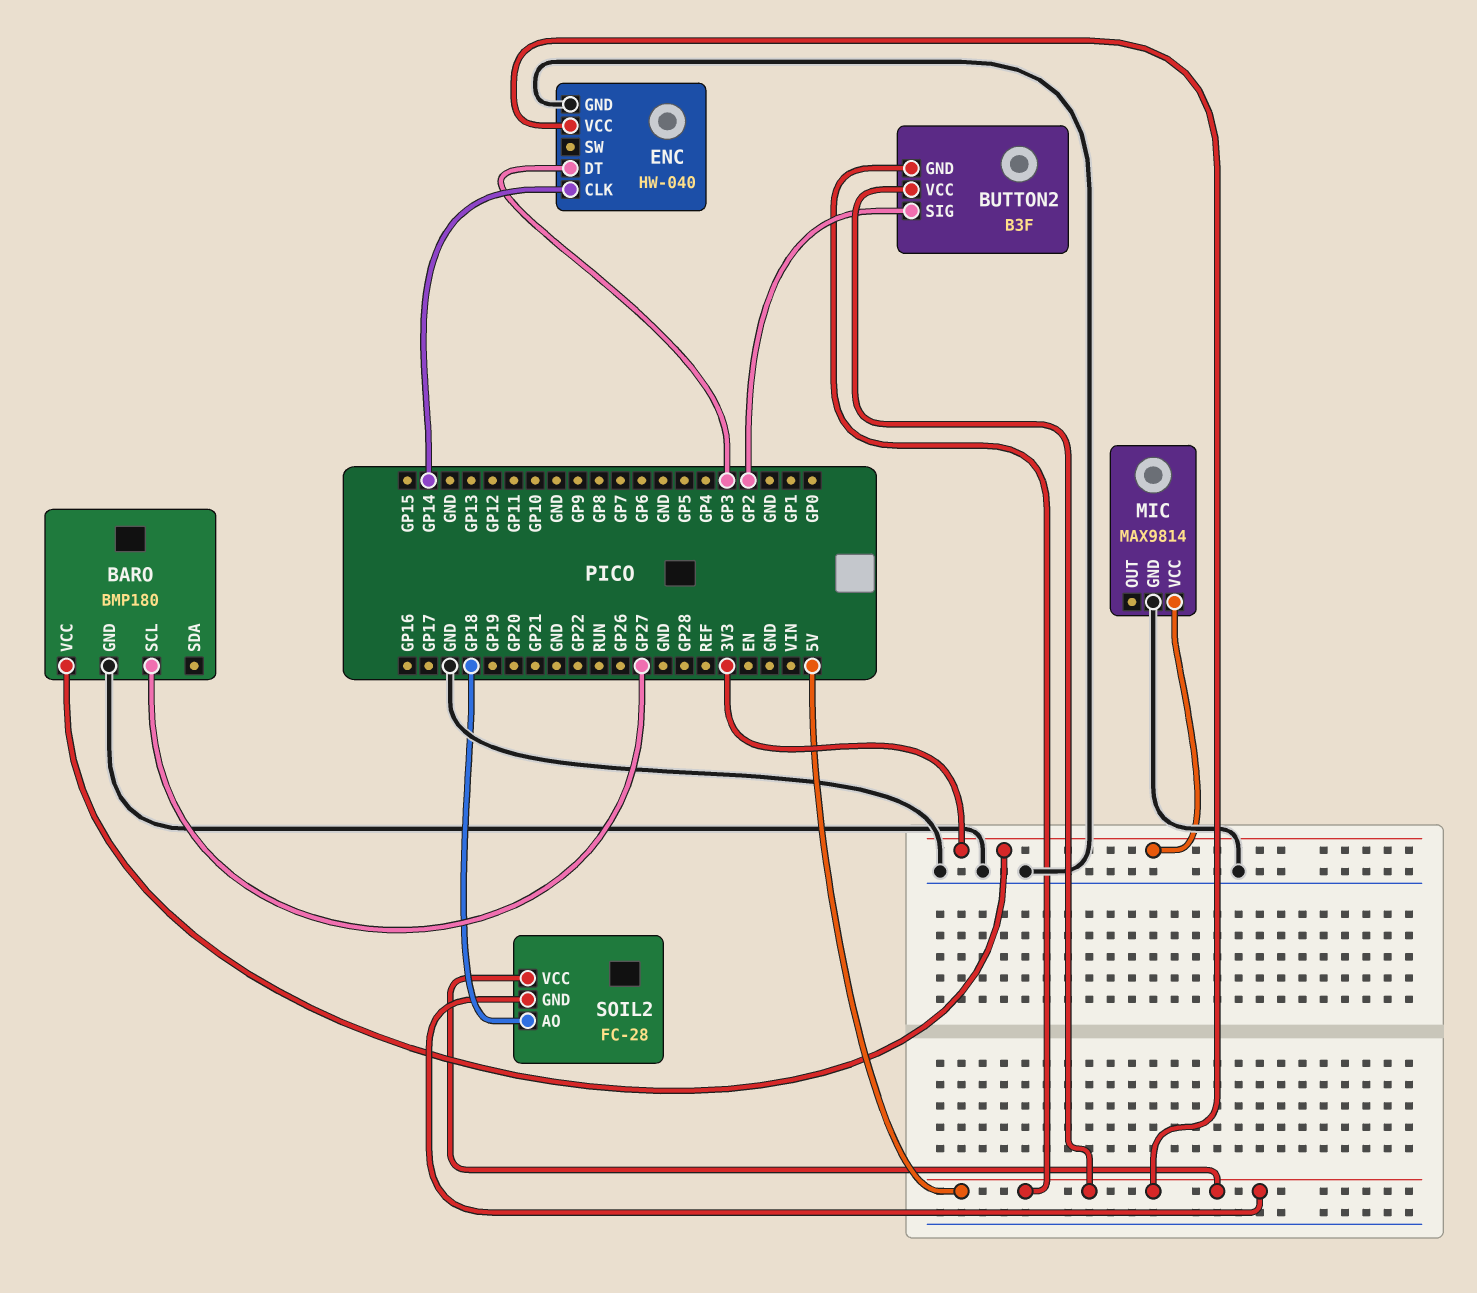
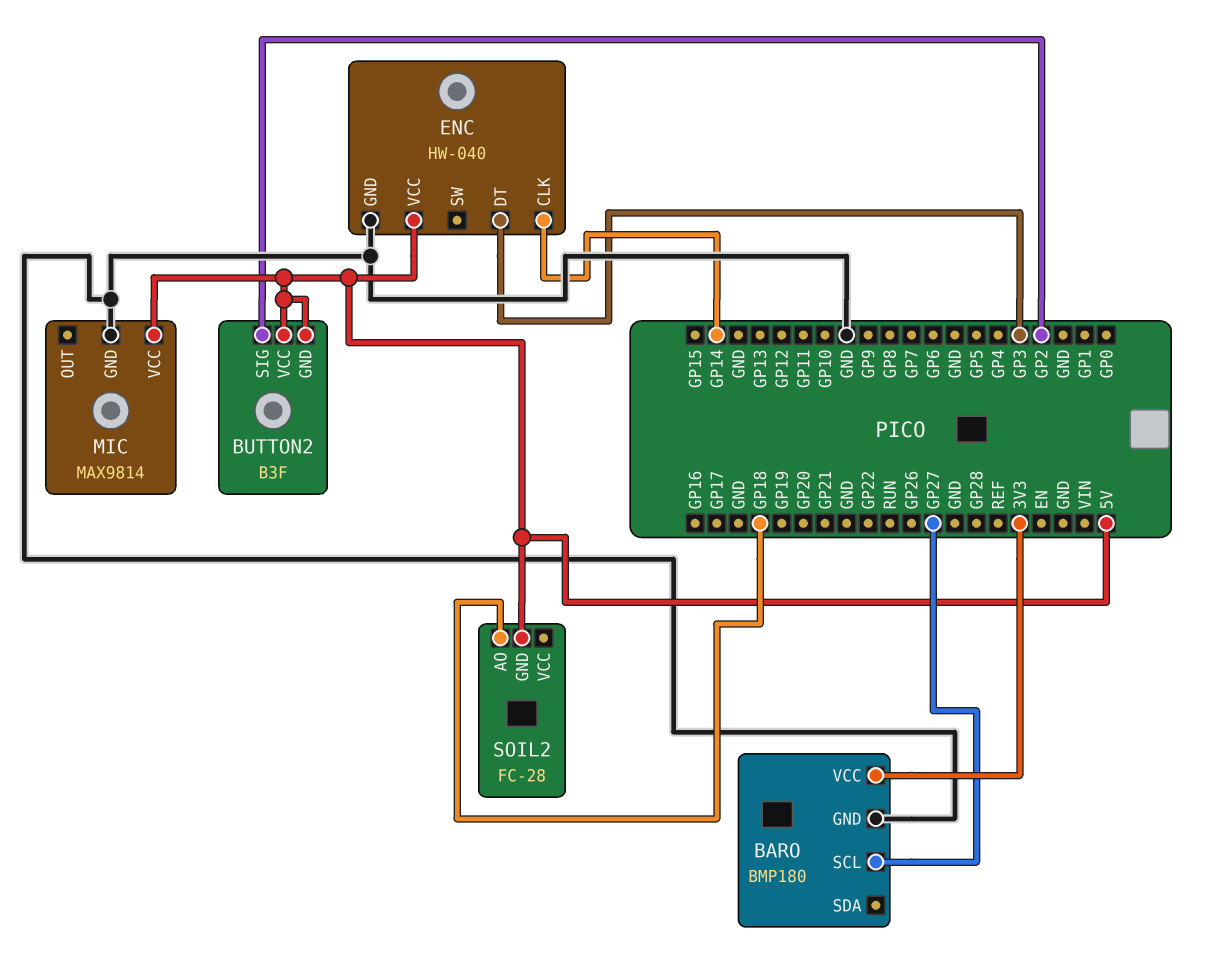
MIC pin VCC: 3V3 -> 5V
SOIL2 pin VCC: 5V -> none

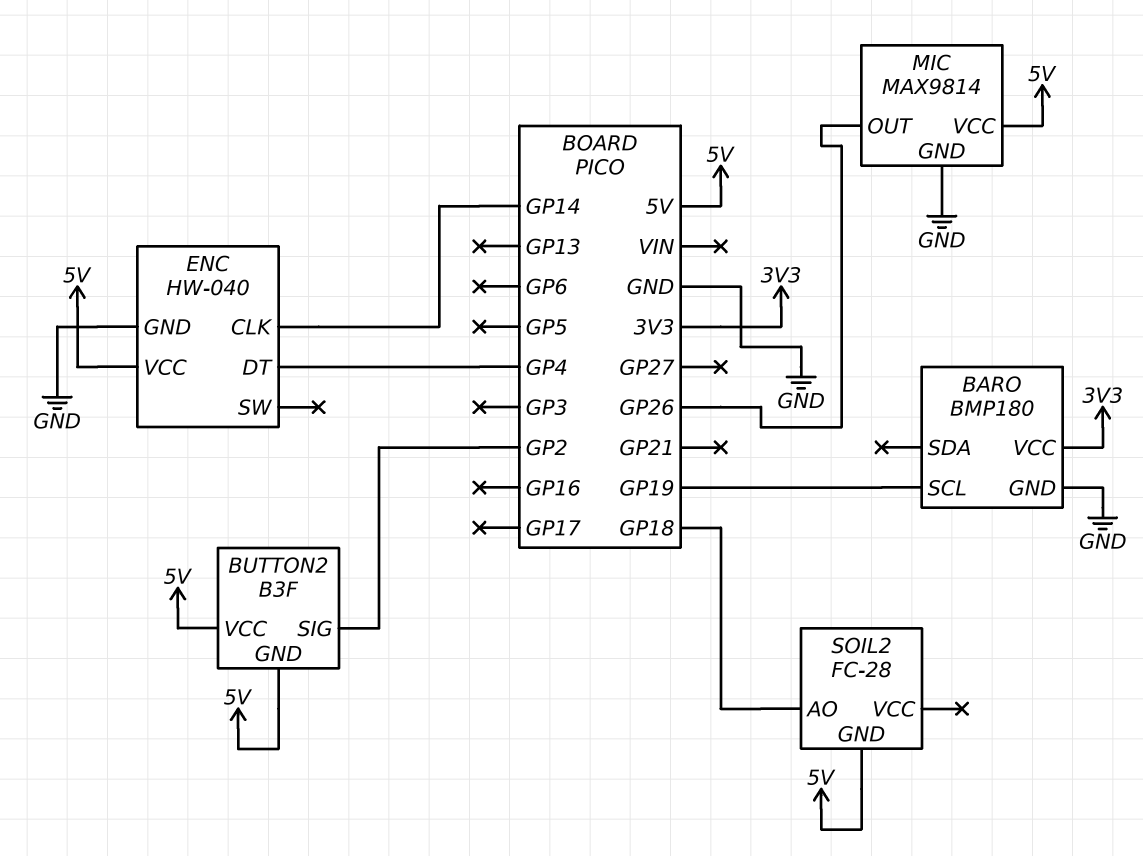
BARO pin SCL: GP27 -> GP19
ENC pin DT: GP3 -> GP4
MIC pin OUT: none -> GP26

